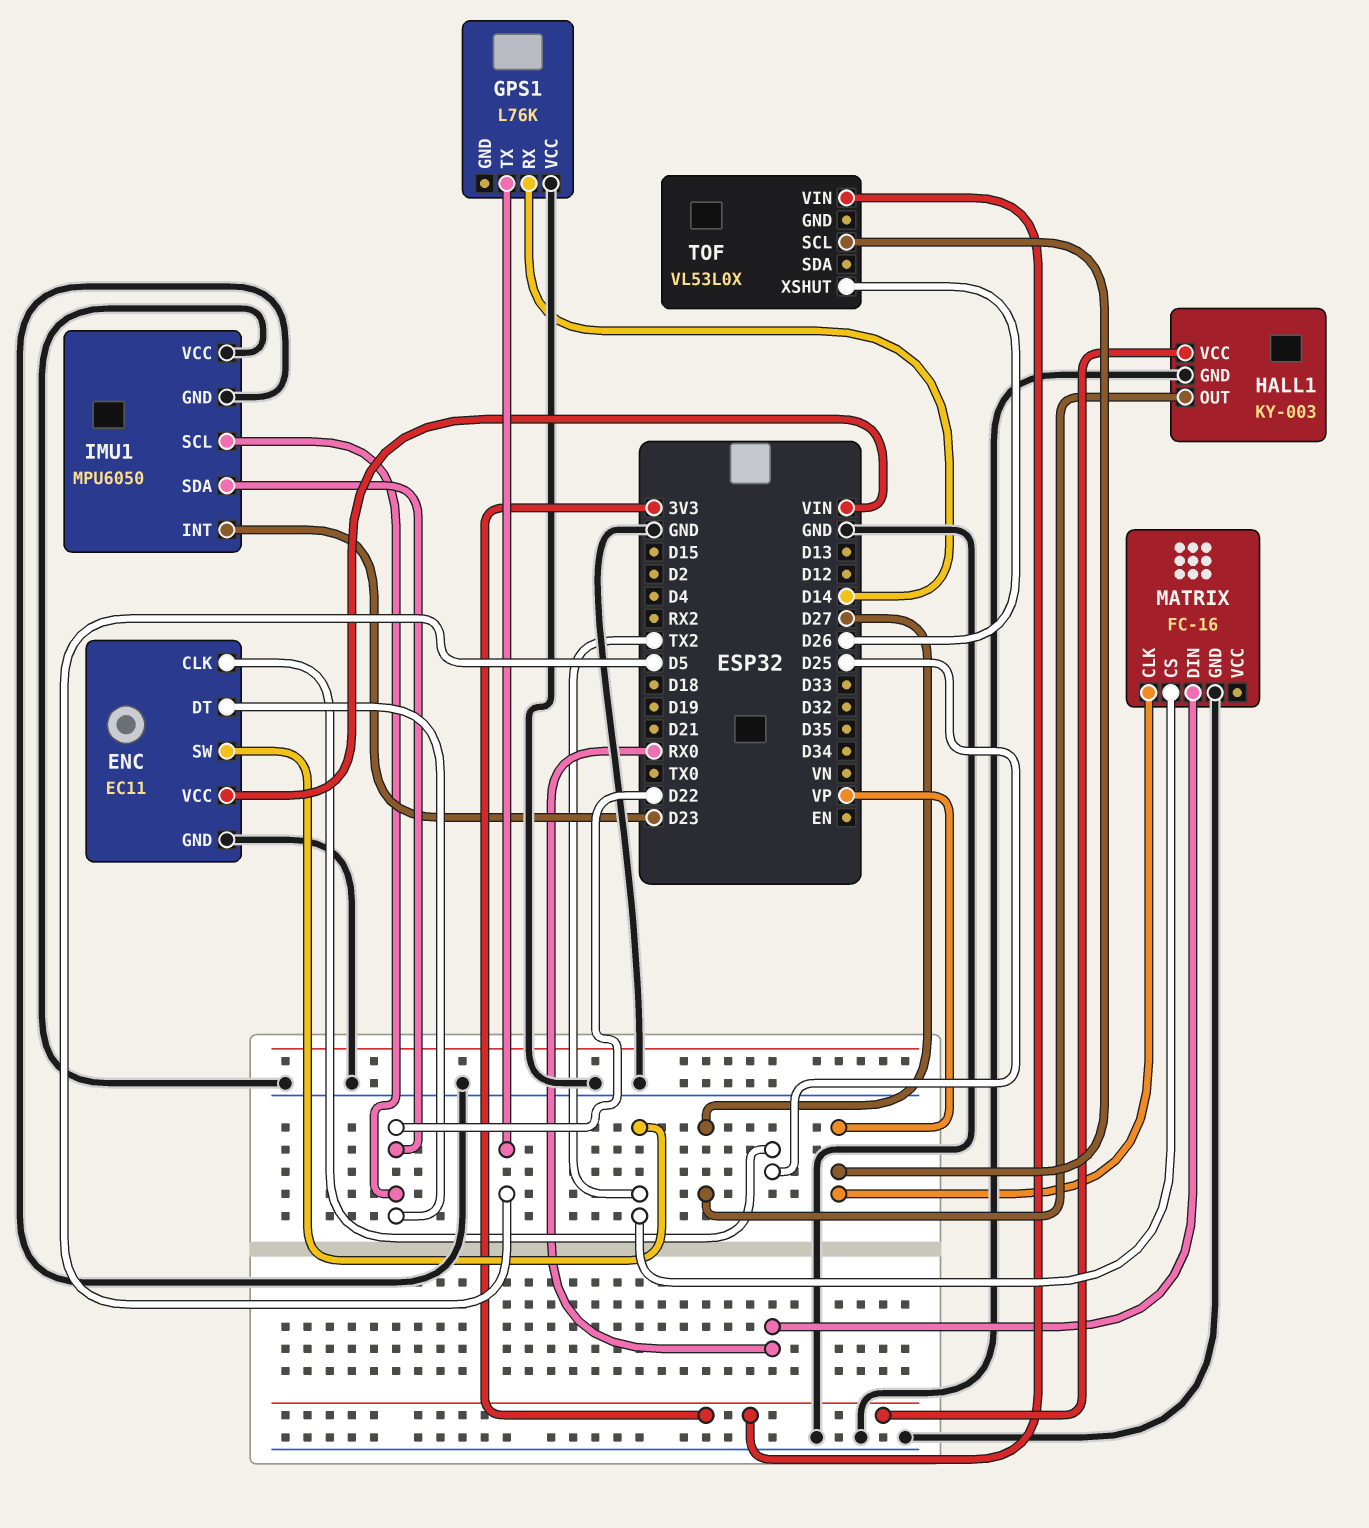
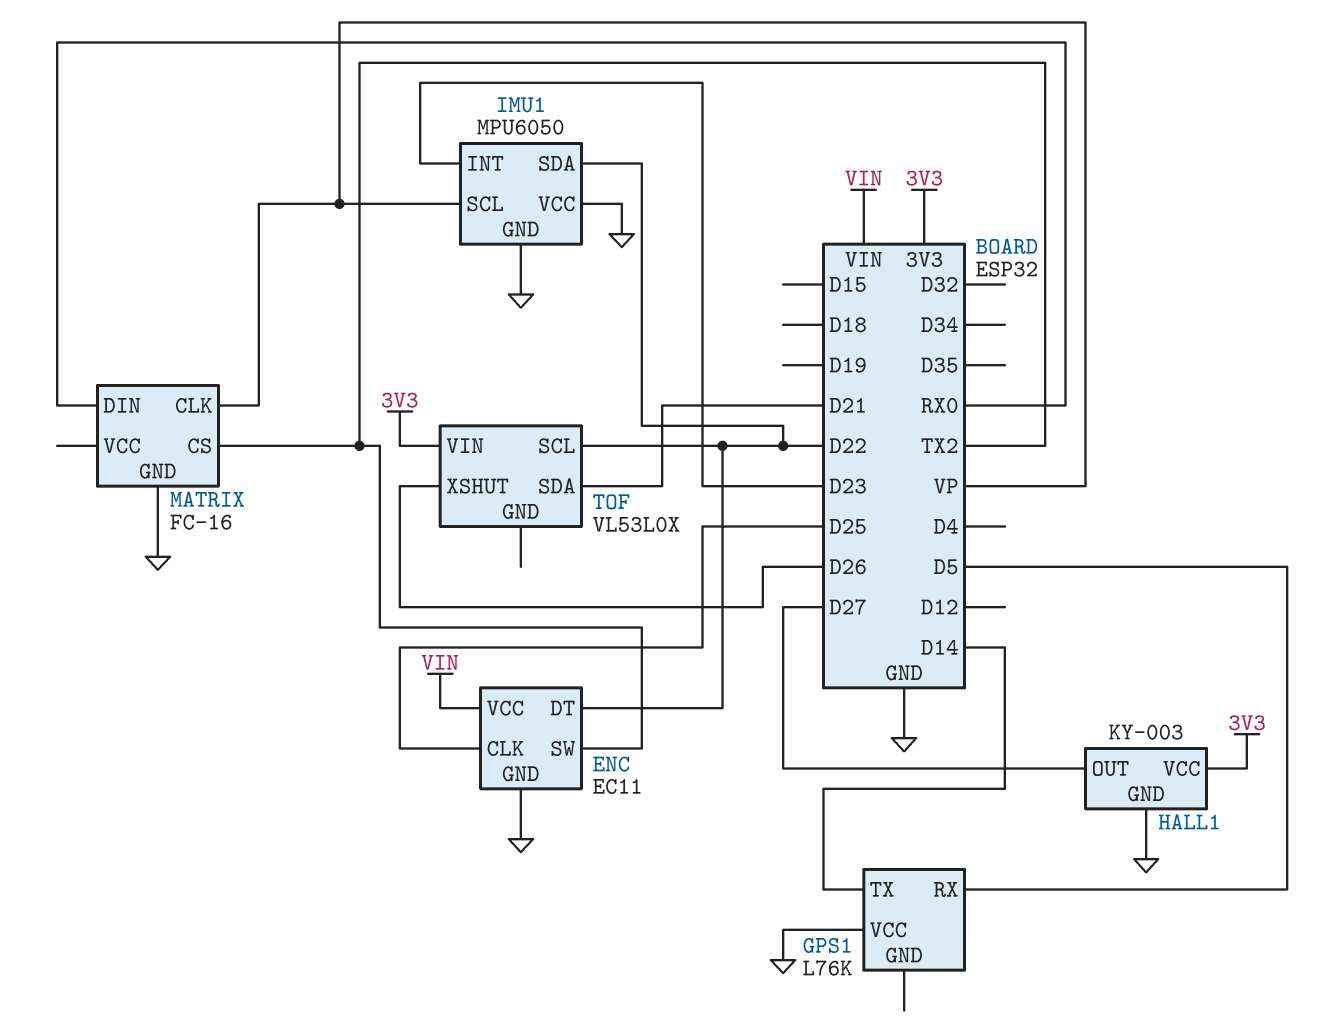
GPS1 pin RX: D14 -> D5
GPS1 pin TX: D5 -> D14
IMU1 pin SCL: D22 -> VP
TOF pin SCL: VP -> D22
TOF pin SDA: none -> D21

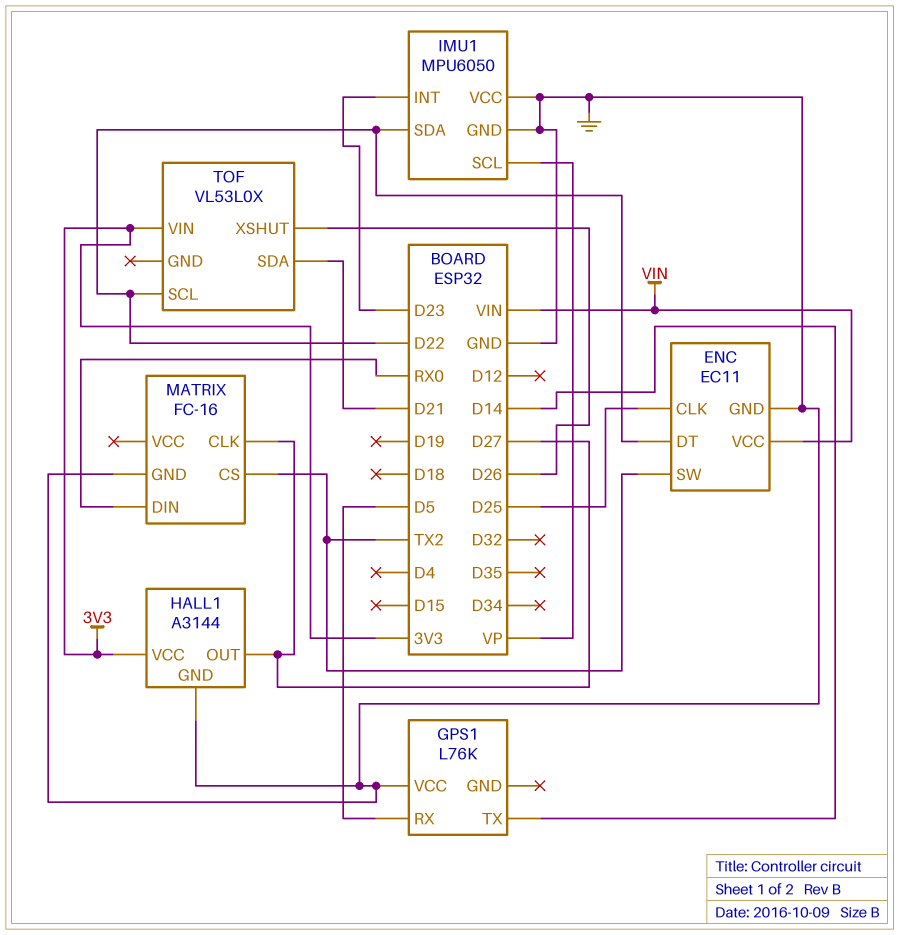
HALL1: KY-003 -> A3144
MATRIX pin CLK: VP -> D27

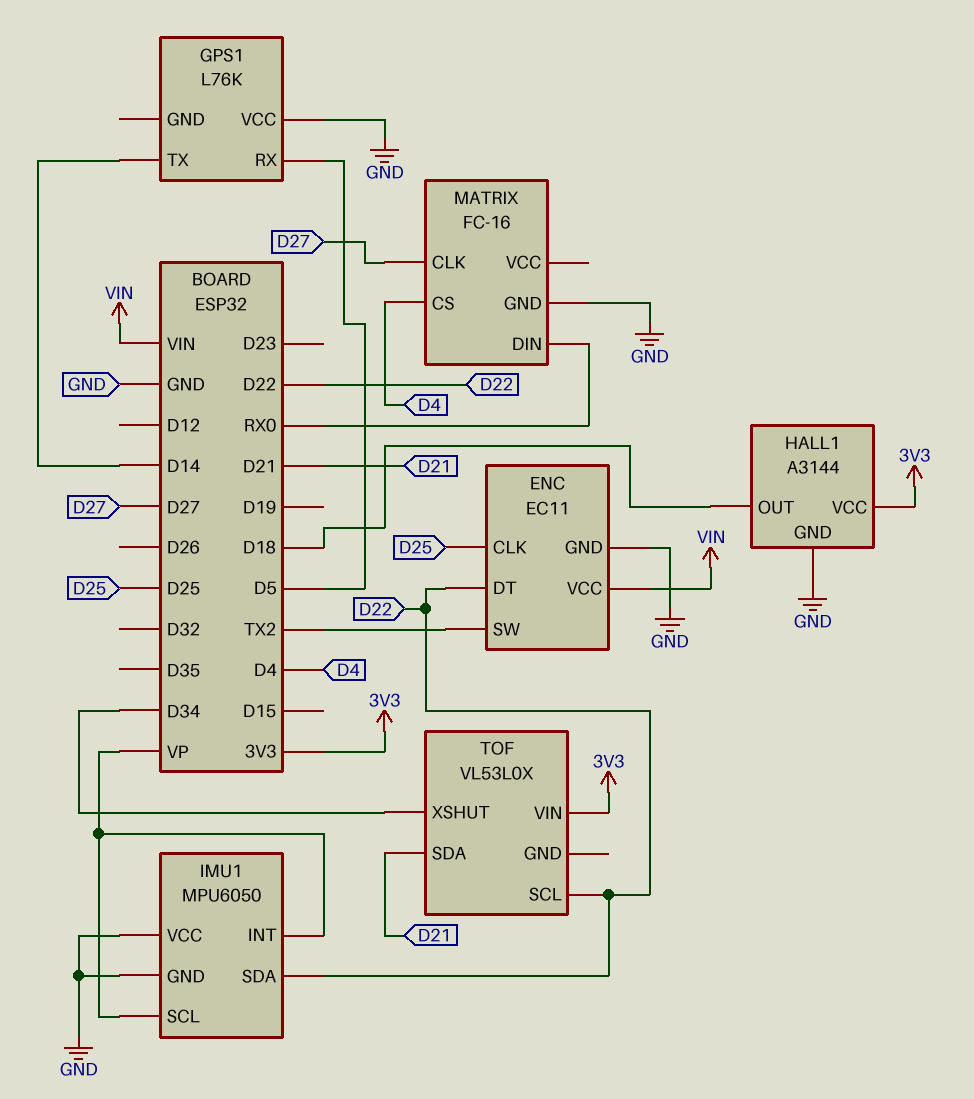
HALL1 pin OUT: D27 -> D18
IMU1 pin INT: D23 -> VP
MATRIX pin CS: TX2 -> D4
TOF pin XSHUT: D26 -> D34

